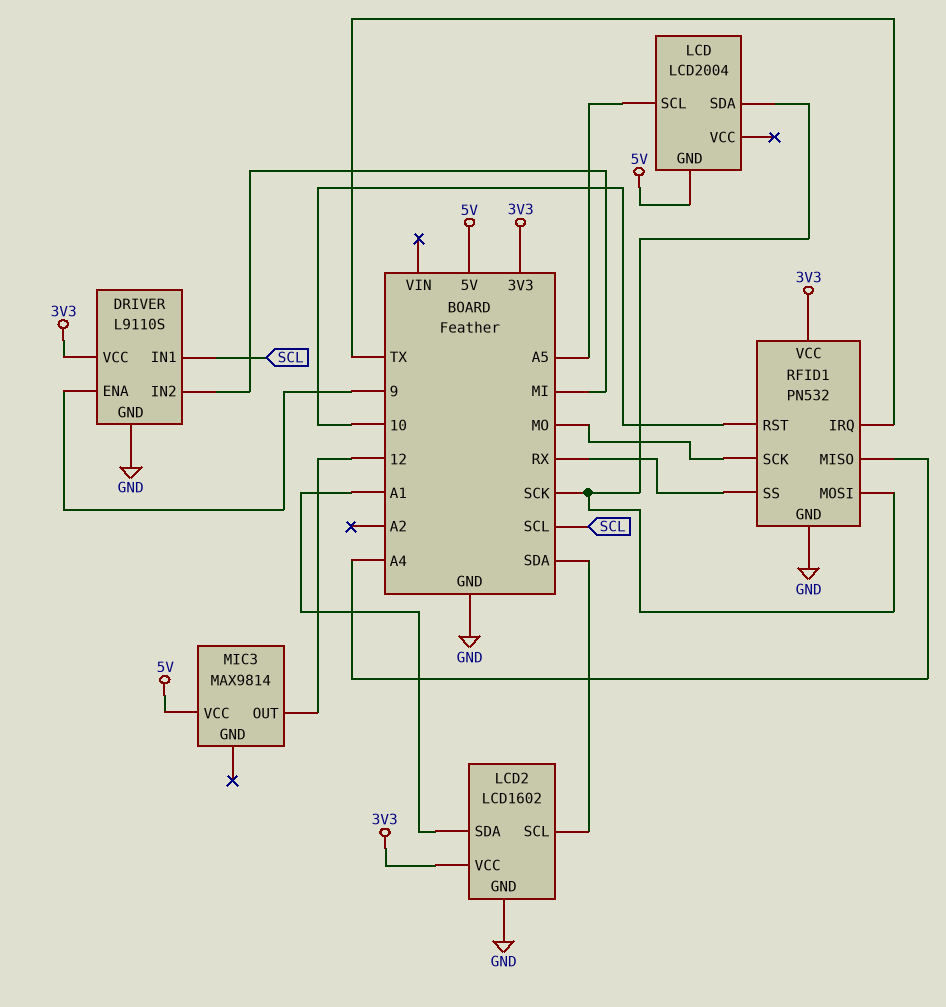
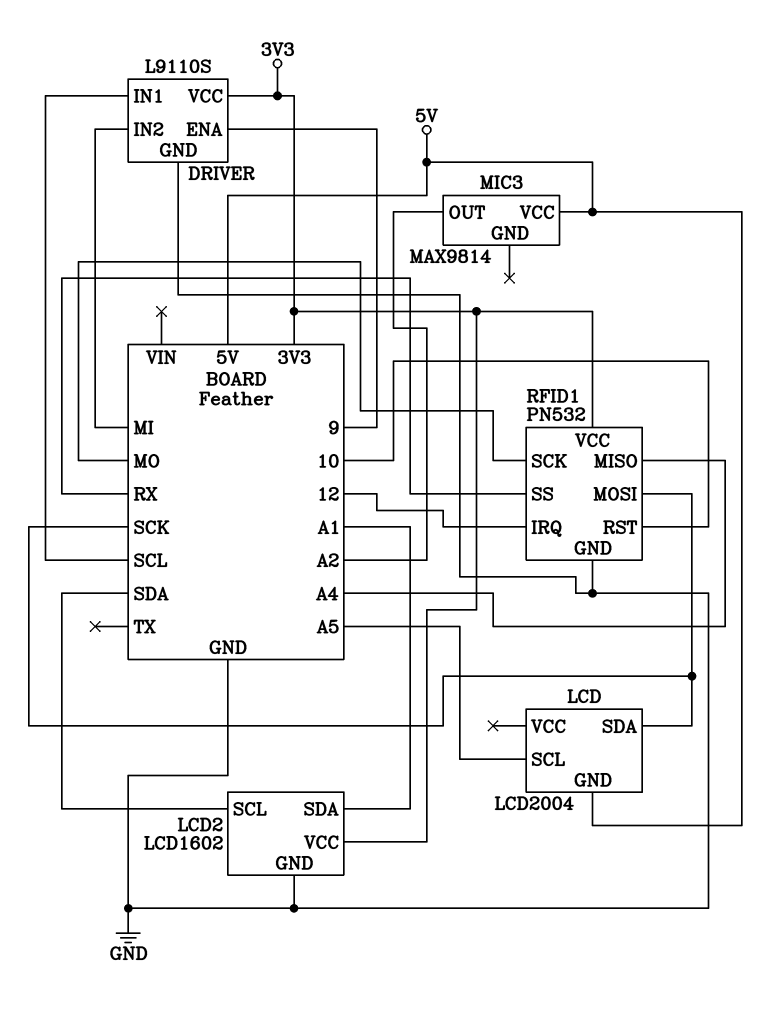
MIC3 pin OUT: 12 -> A2
RFID1 pin IRQ: TX -> 12

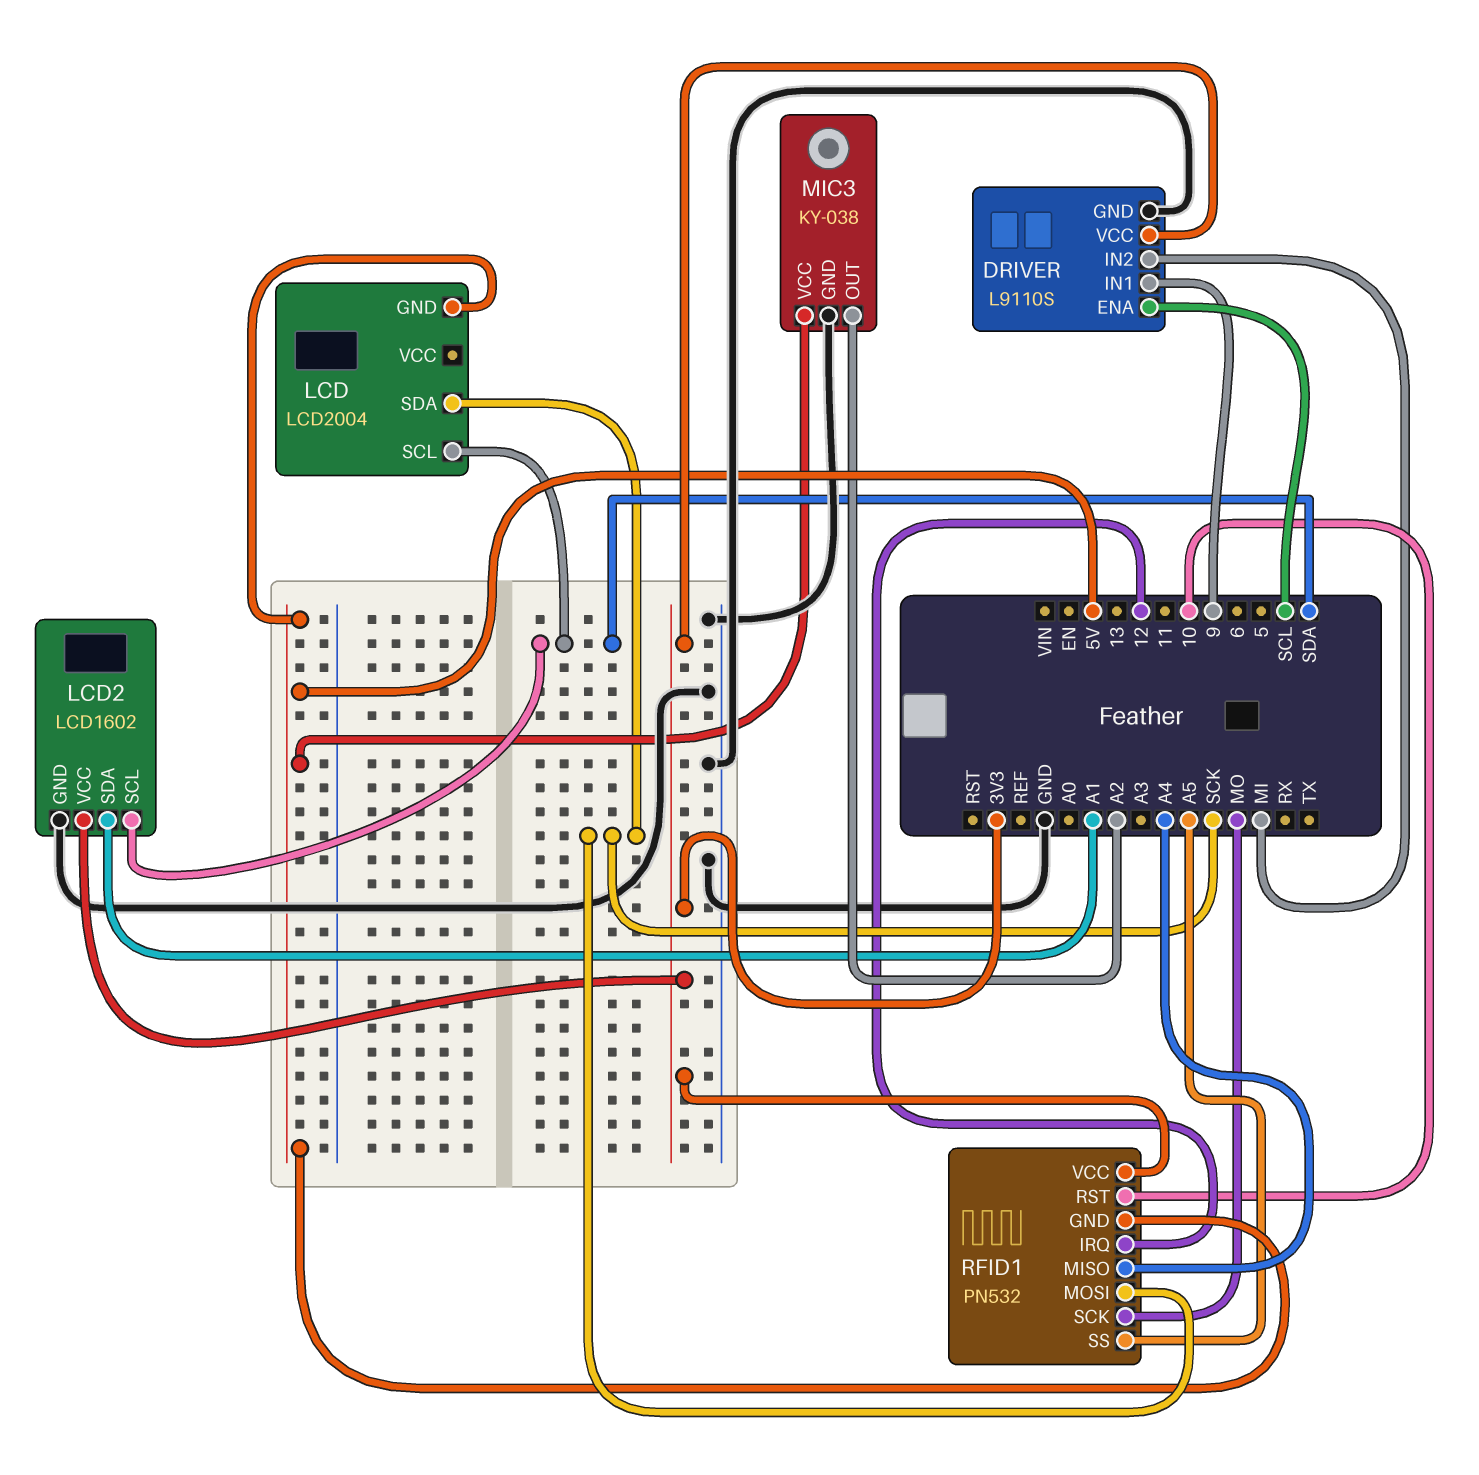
DRIVER pin ENA: 9 -> SCL
DRIVER pin IN1: SCL -> 9
LCD pin SCL: A5 -> SDA
MIC3: MAX9814 -> KY-038
MIC3 pin GND: none -> GND
RFID1 pin GND: GND -> 5V
RFID1 pin SS: RX -> A5

